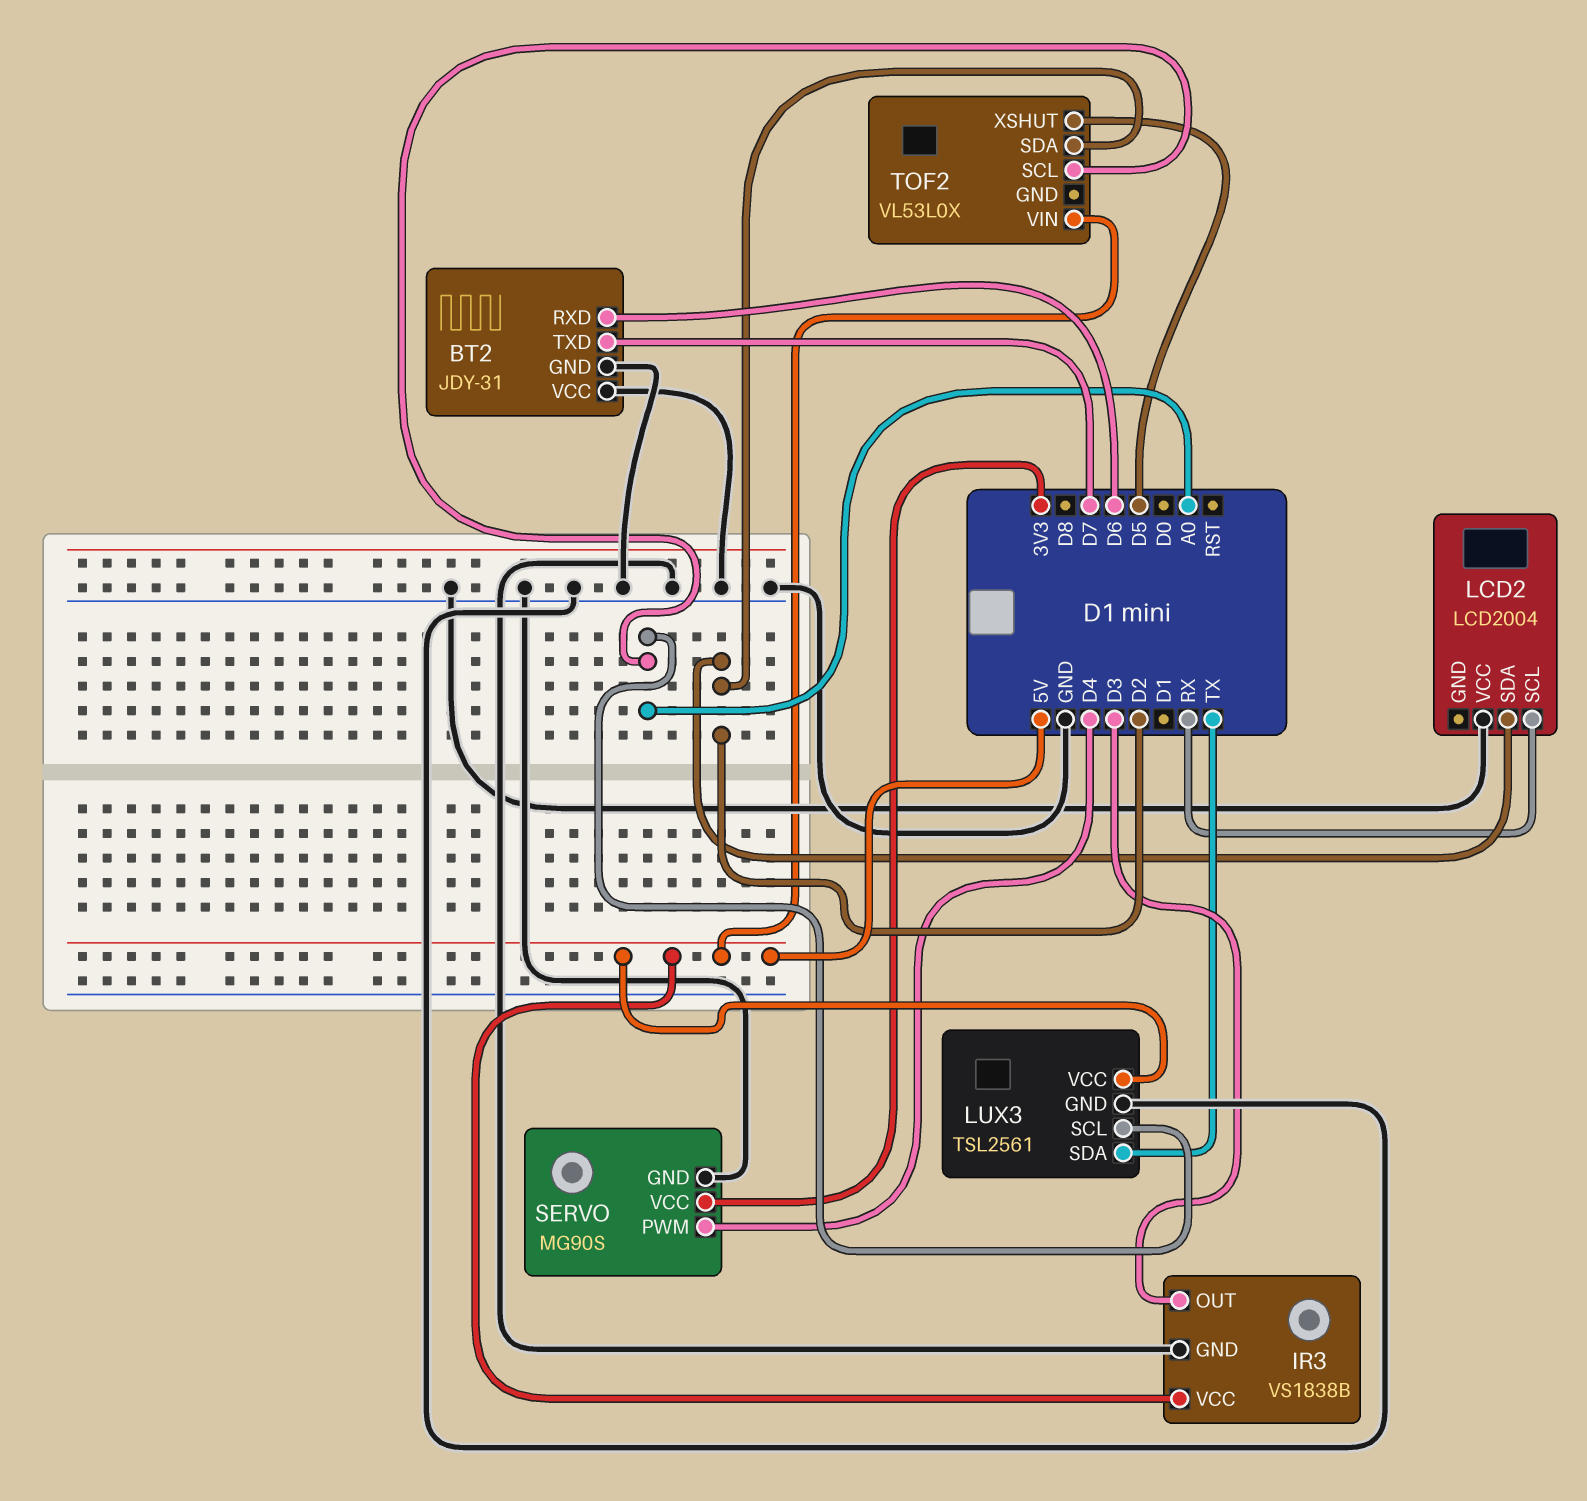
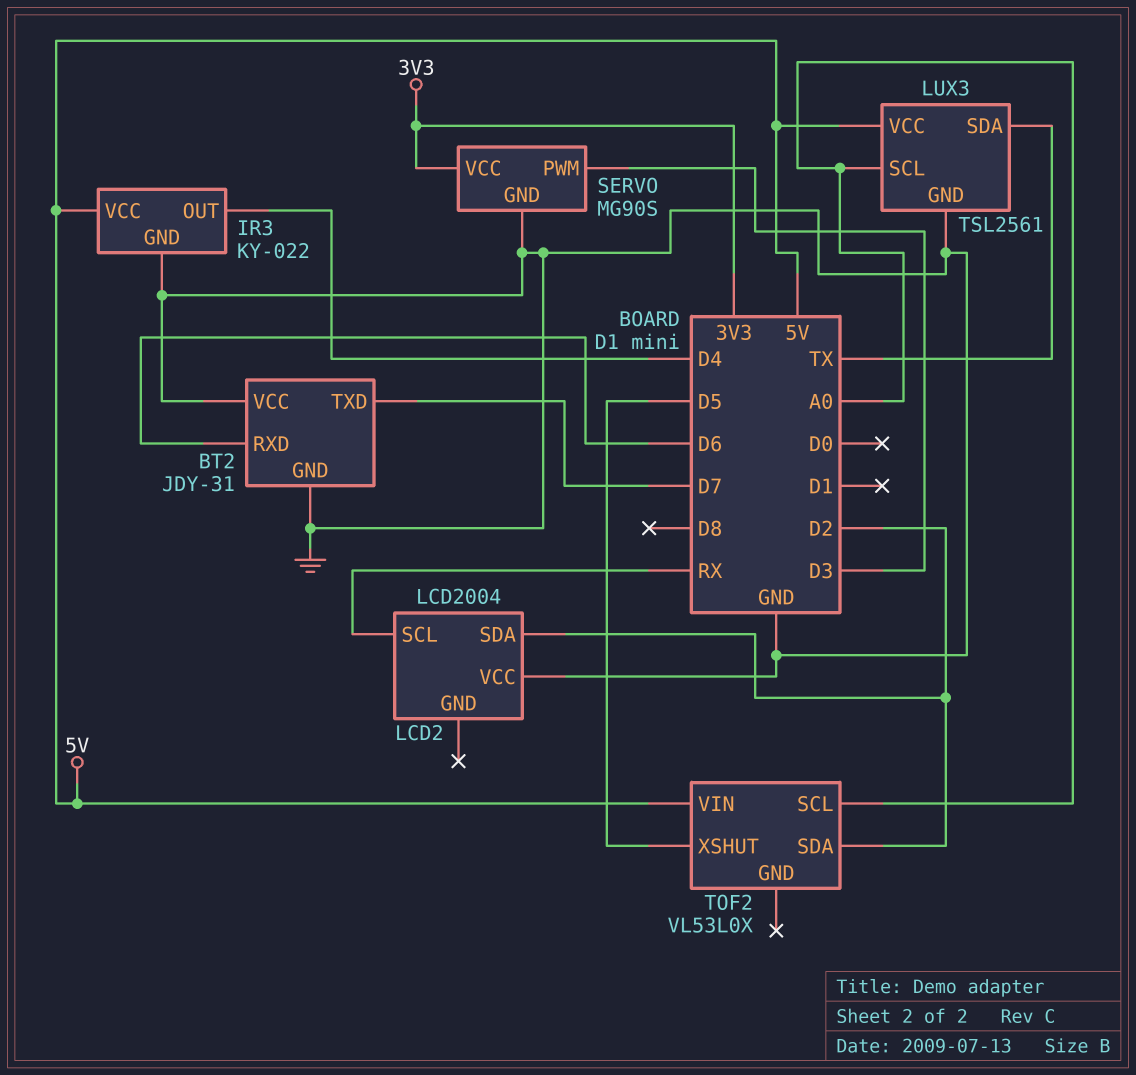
IR3: VS1838B -> KY-022
IR3 pin OUT: D3 -> D4
SERVO pin PWM: D4 -> D3

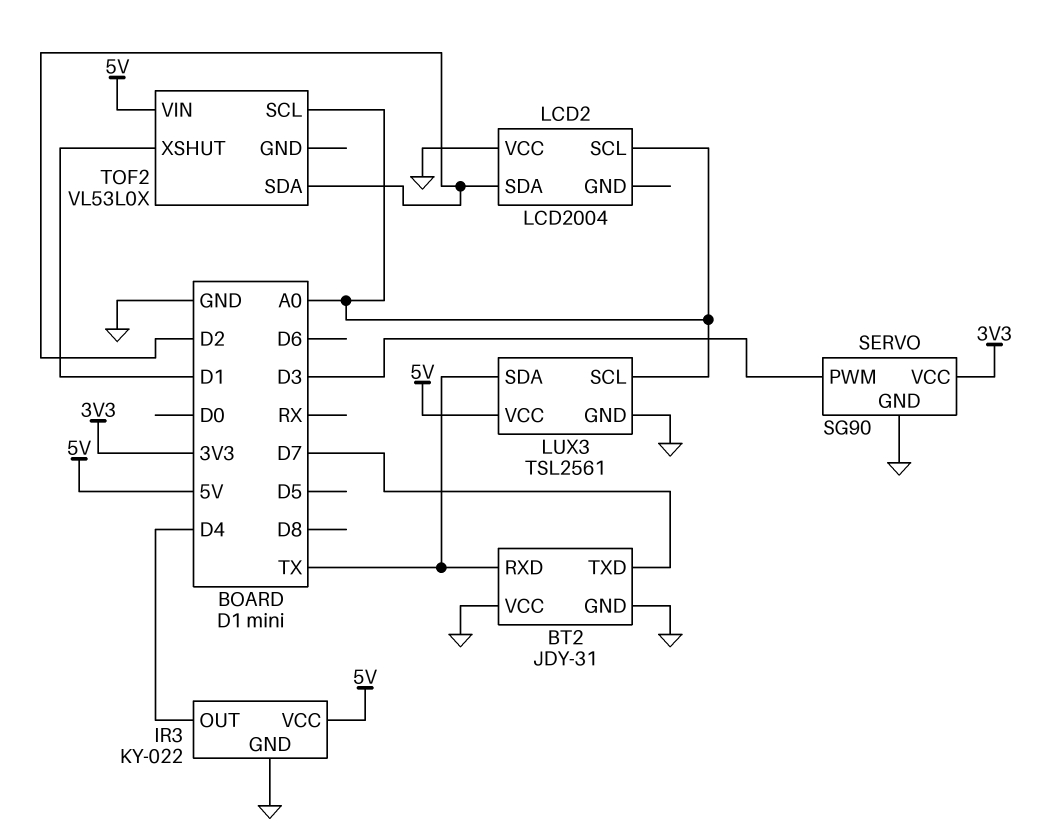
BT2 pin RXD: D6 -> TX
LCD2 pin SCL: RX -> A0
SERVO: MG90S -> SG90
TOF2 pin XSHUT: D5 -> D1

